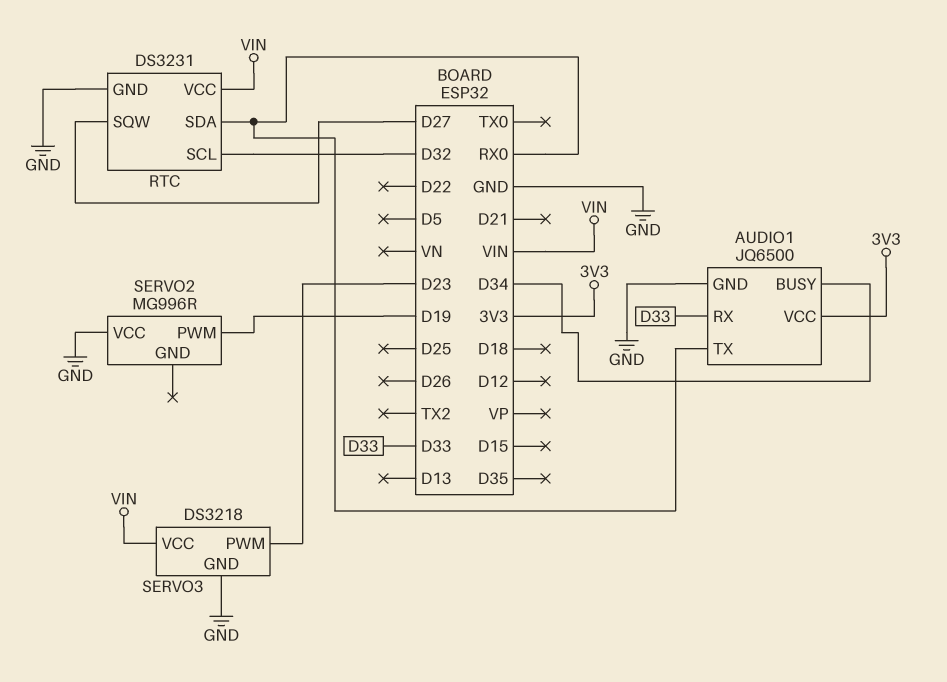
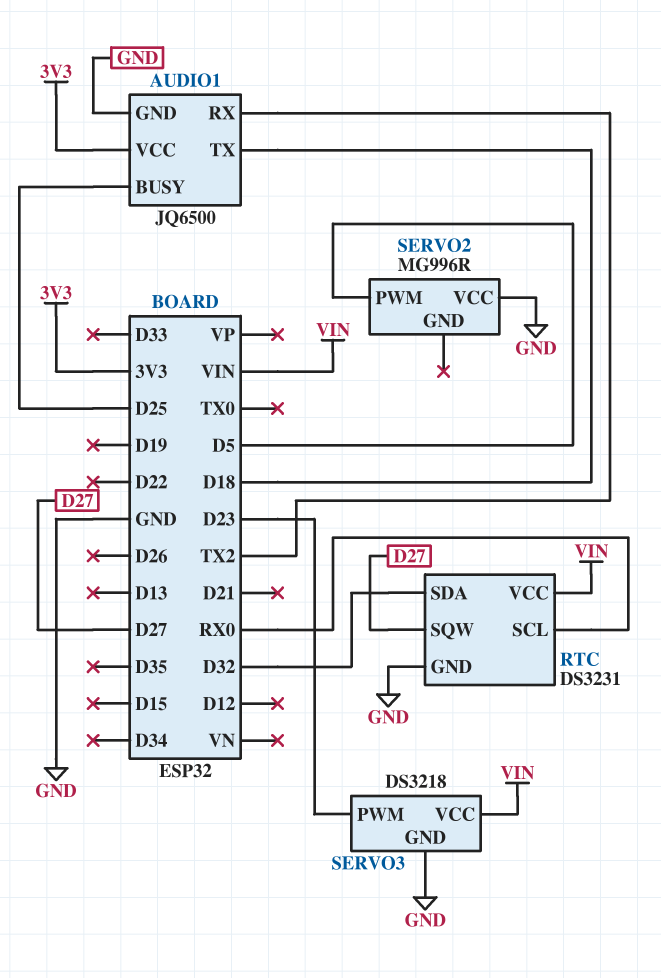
AUDIO1 pin BUSY: D34 -> D25
AUDIO1 pin RX: D33 -> TX2
AUDIO1 pin TX: RX0 -> D18
RTC pin SCL: D32 -> RX0
RTC pin SDA: RX0 -> D32
SERVO2 pin PWM: D19 -> D5

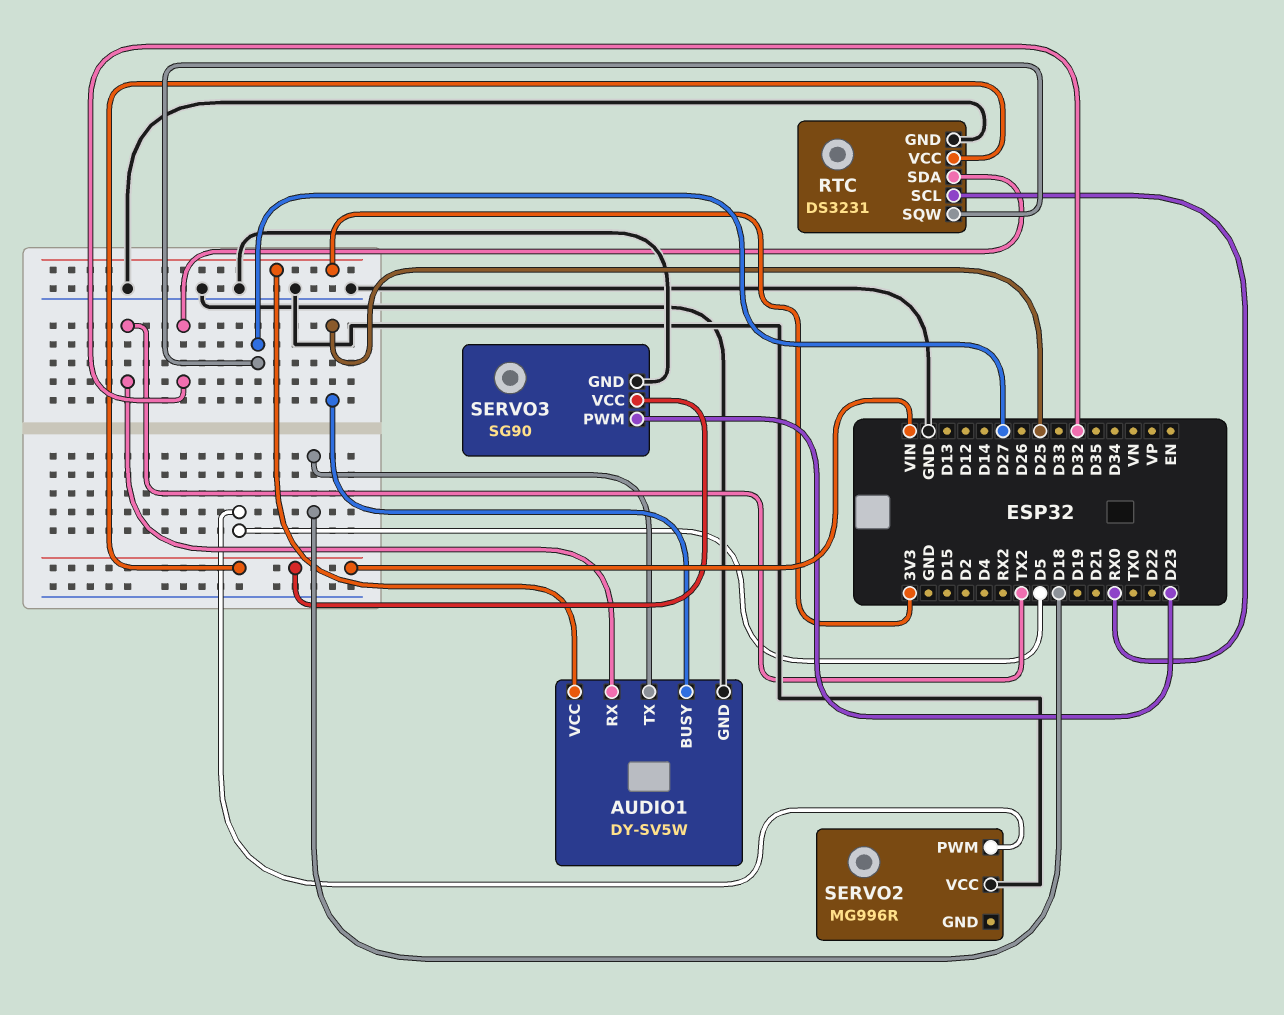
AUDIO1: JQ6500 -> DY-SV5W
SERVO3: DS3218 -> SG90

